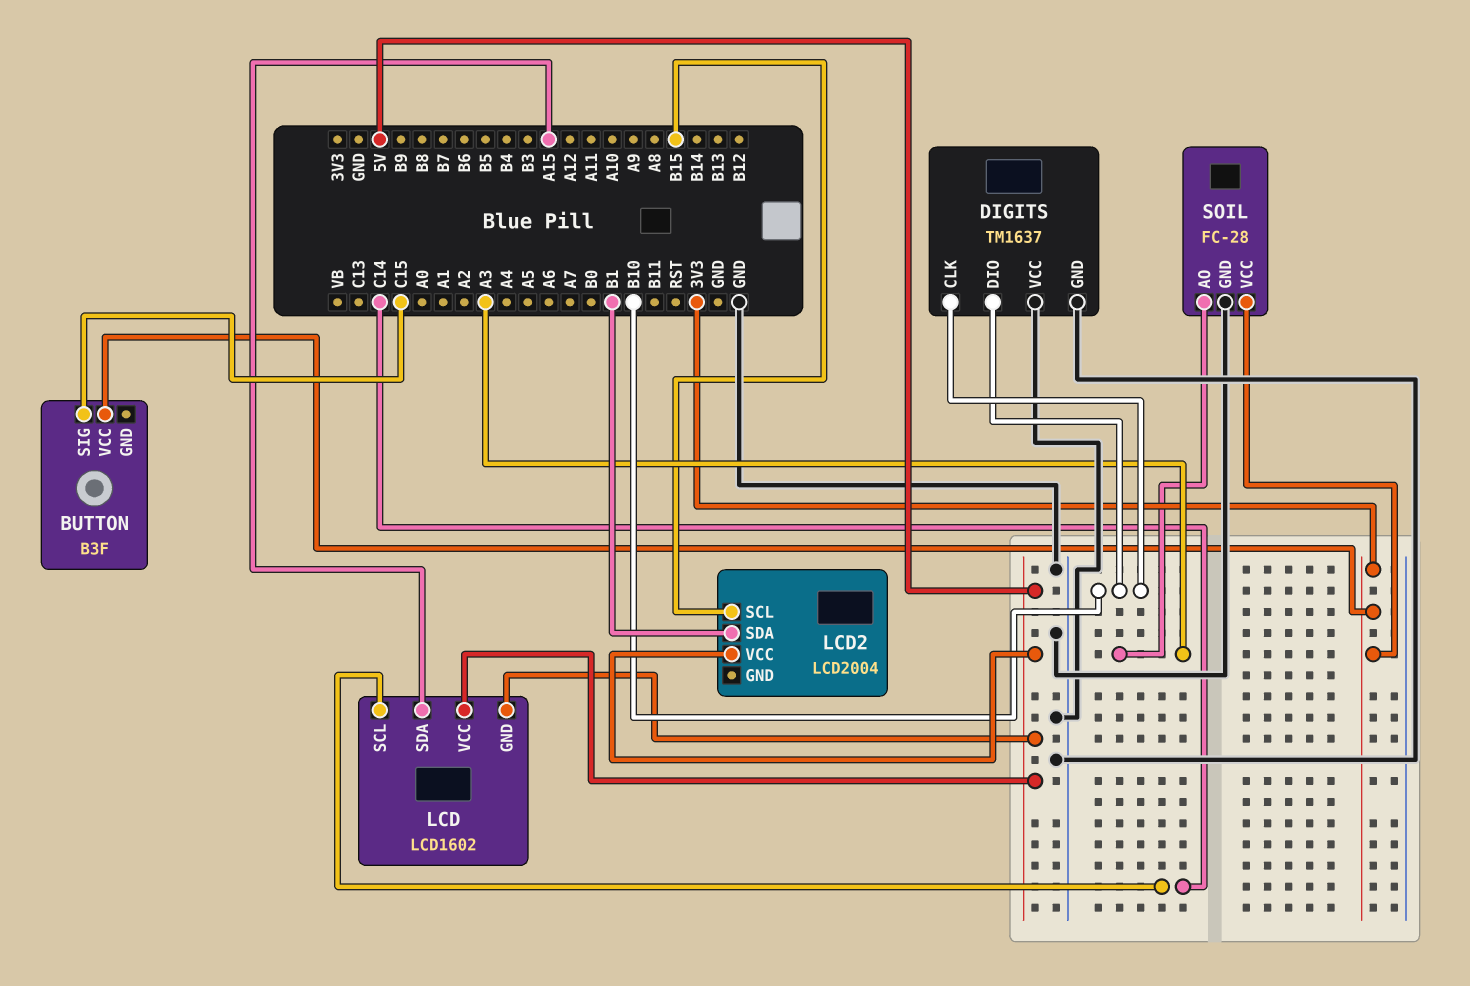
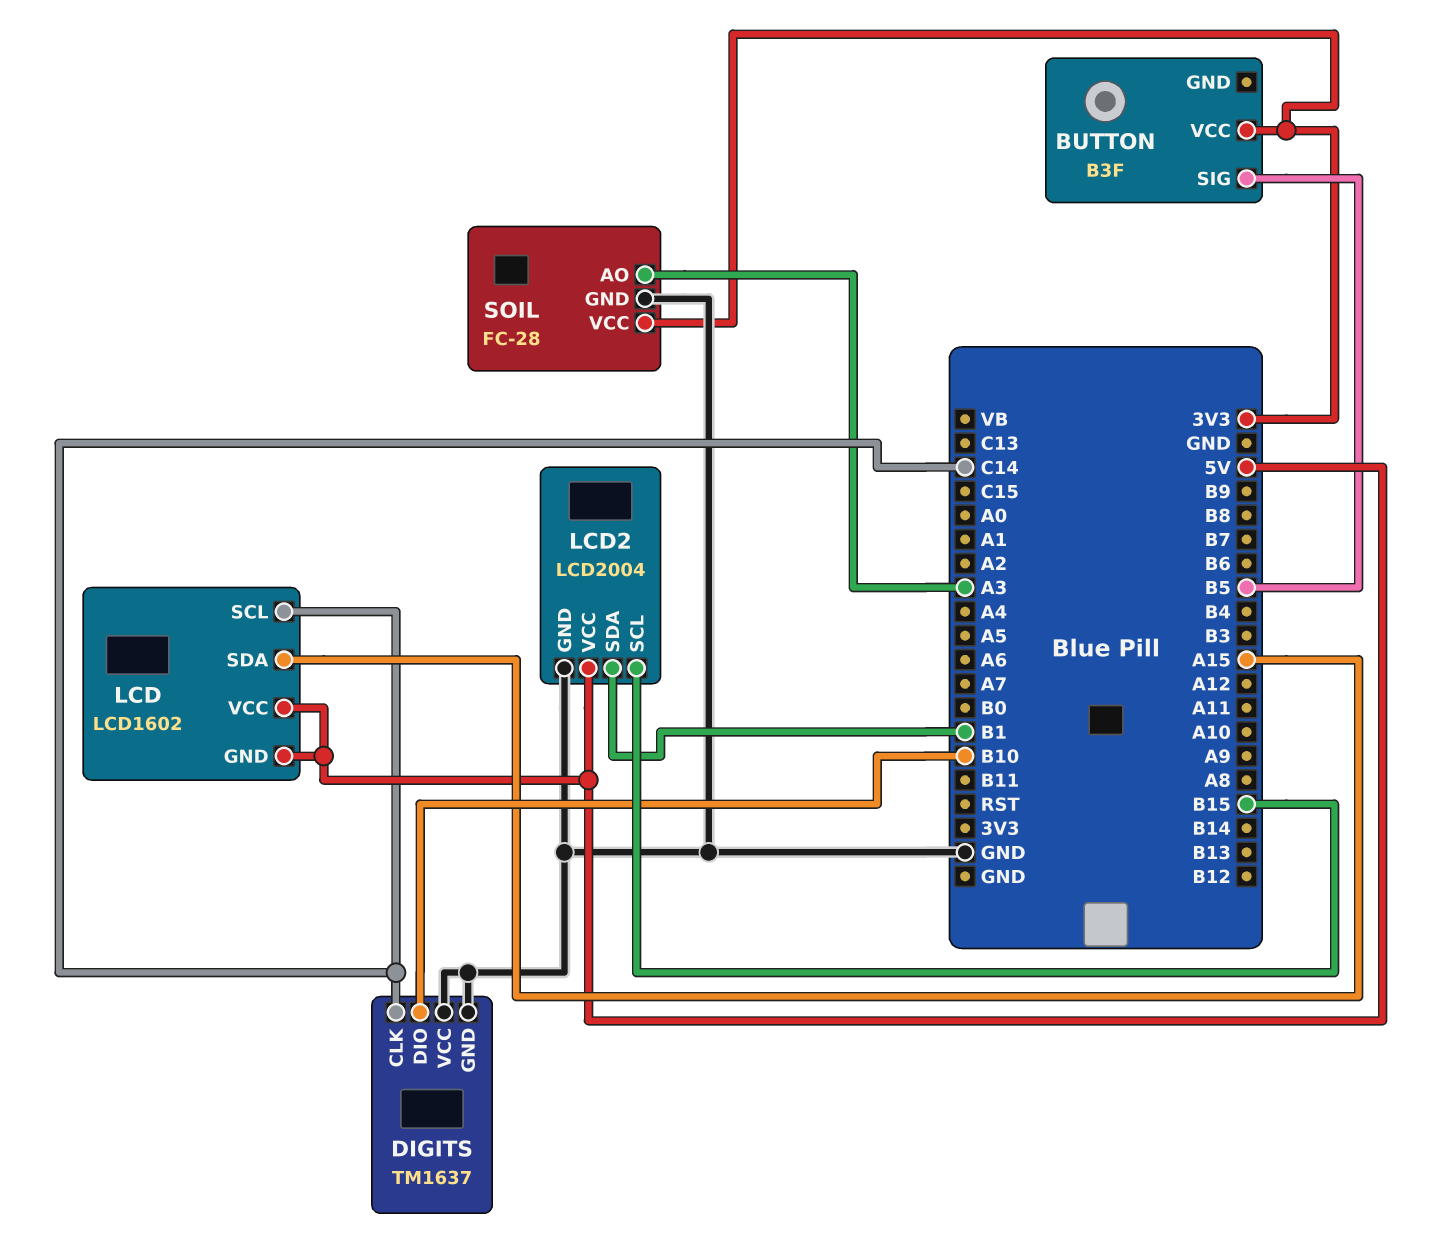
BUTTON pin SIG: C15 -> B5
DIGITS pin CLK: B10 -> C14
LCD2 pin GND: none -> GND

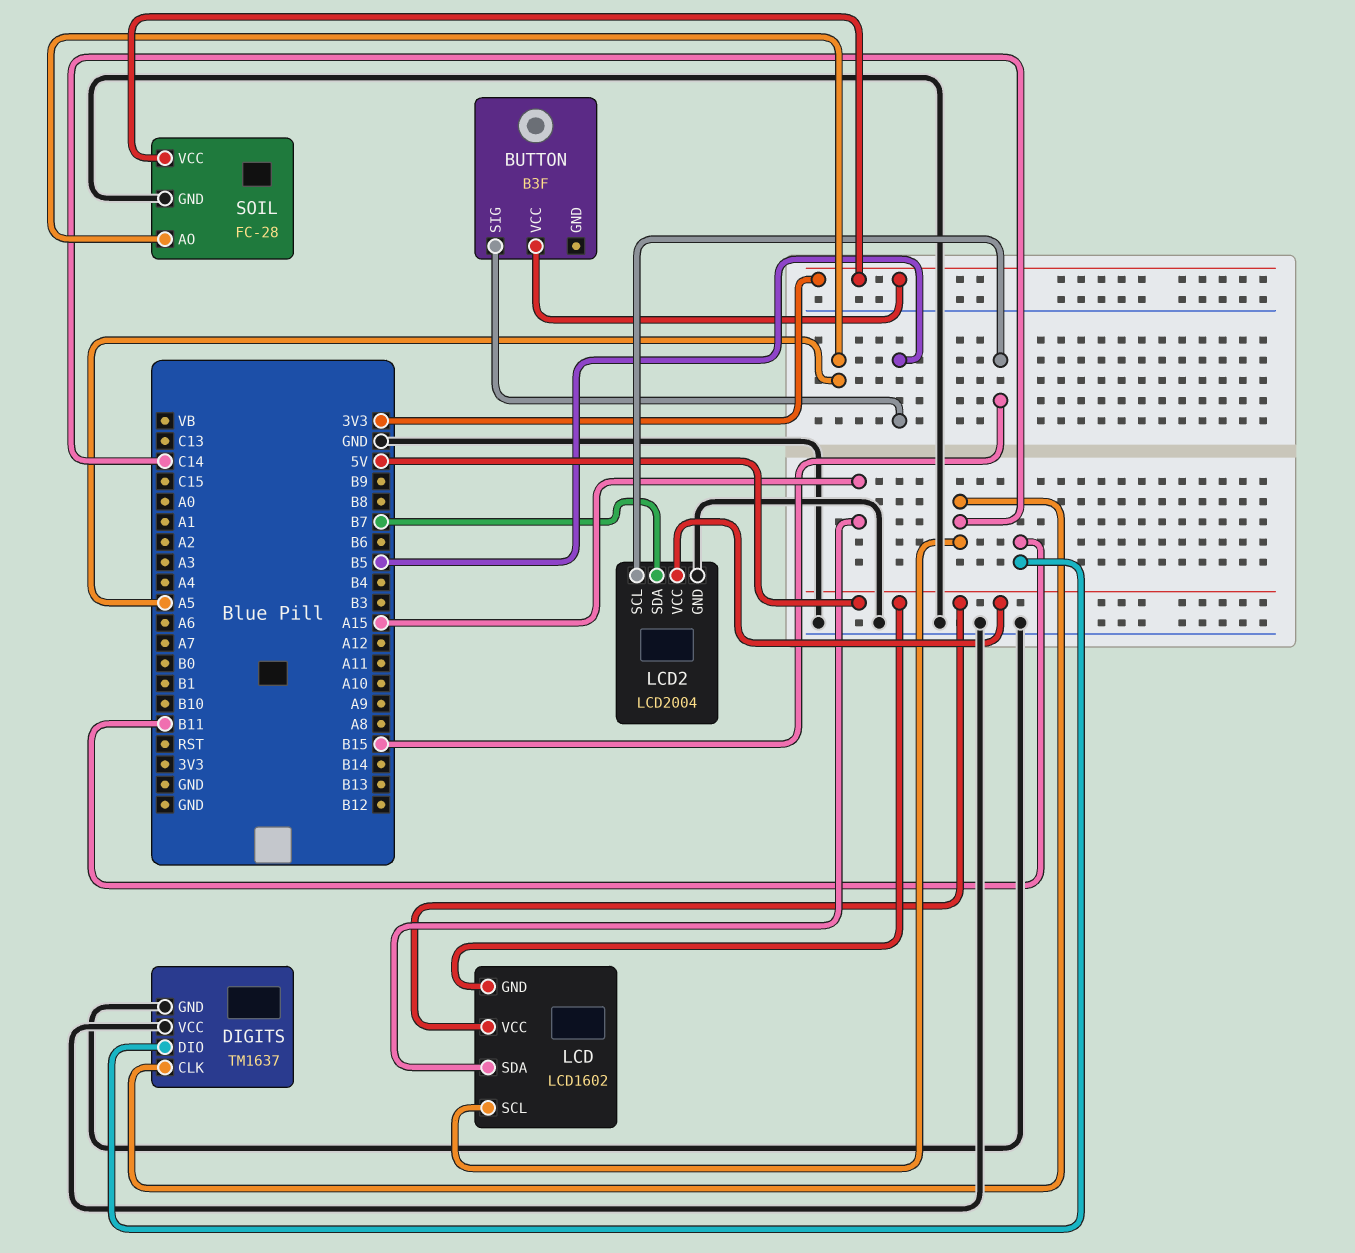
DIGITS pin DIO: B10 -> B11
LCD2 pin SDA: B1 -> B7
SOIL pin AO: A3 -> A5

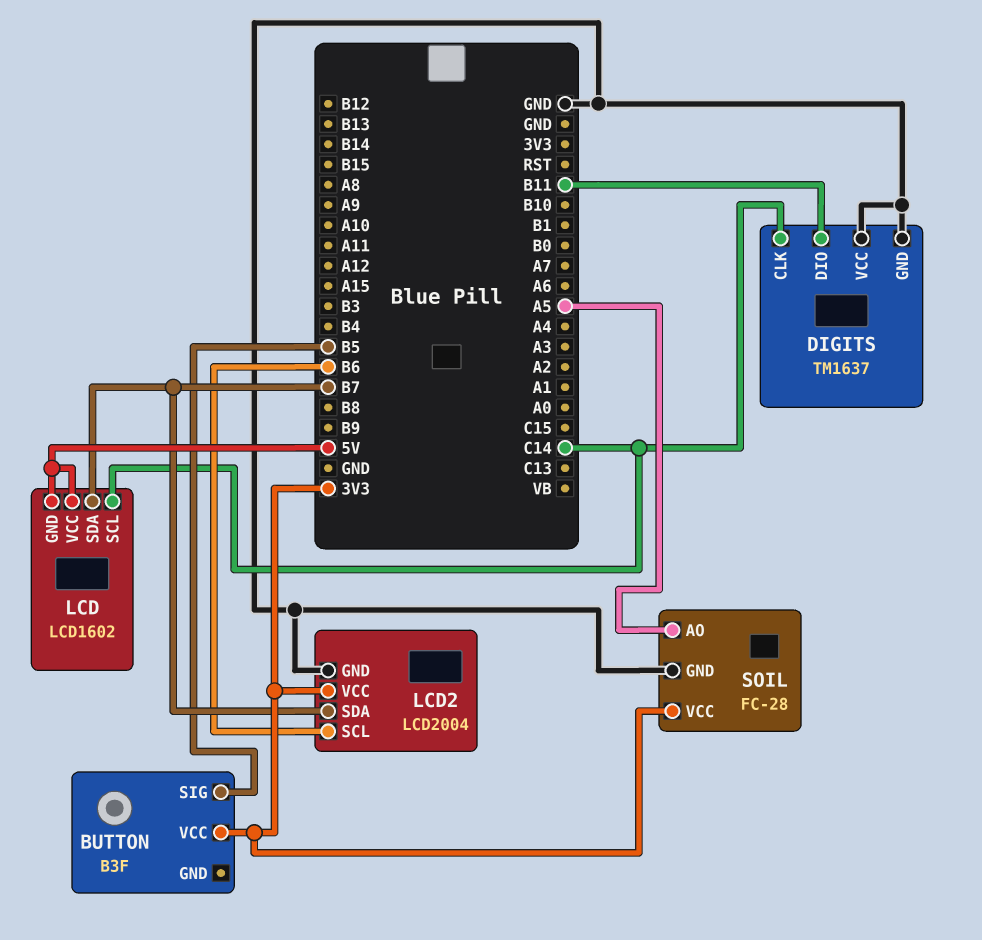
LCD pin SDA: A15 -> B7
LCD2 pin SCL: B15 -> B6
LCD2 pin VCC: 5V -> 3V3

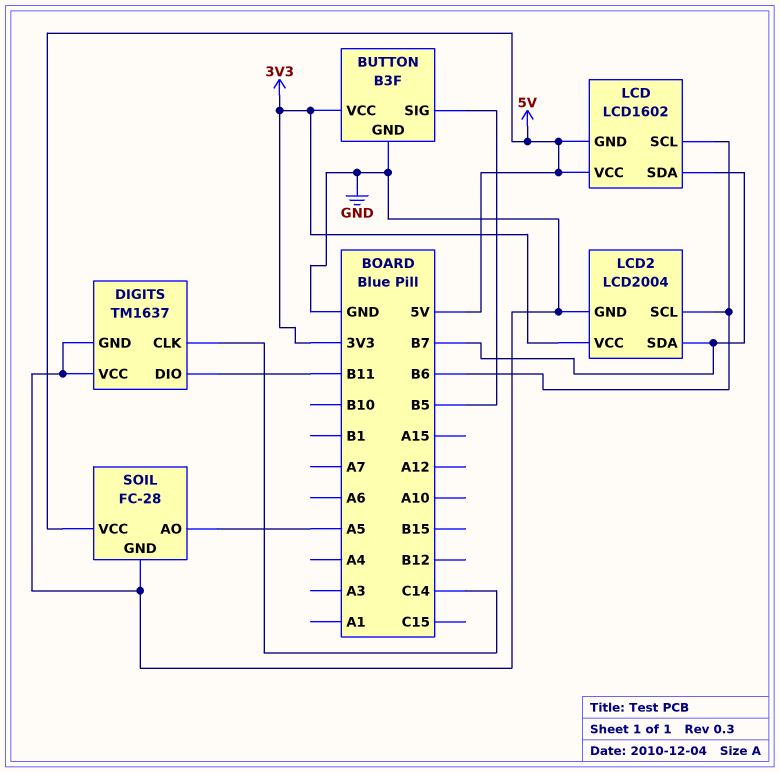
BUTTON pin GND: none -> GND
LCD pin SCL: C14 -> B6
SOIL pin VCC: 3V3 -> 5V

